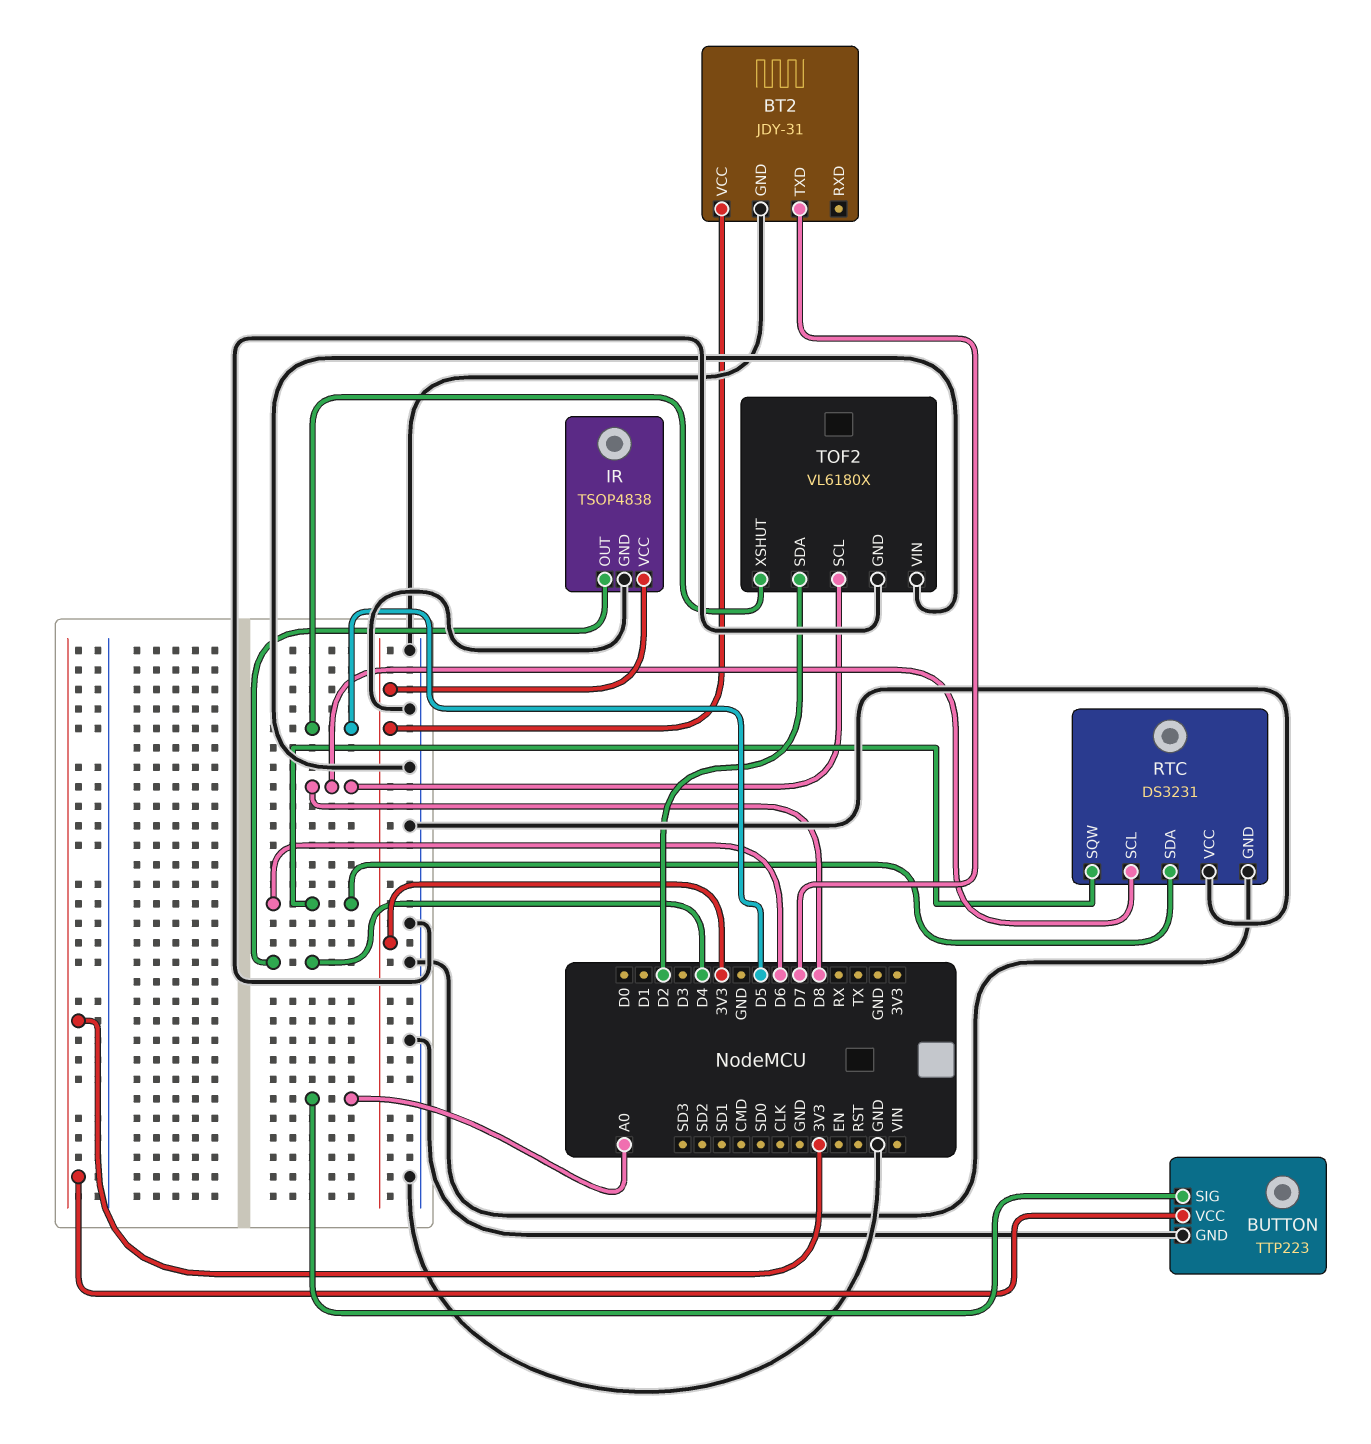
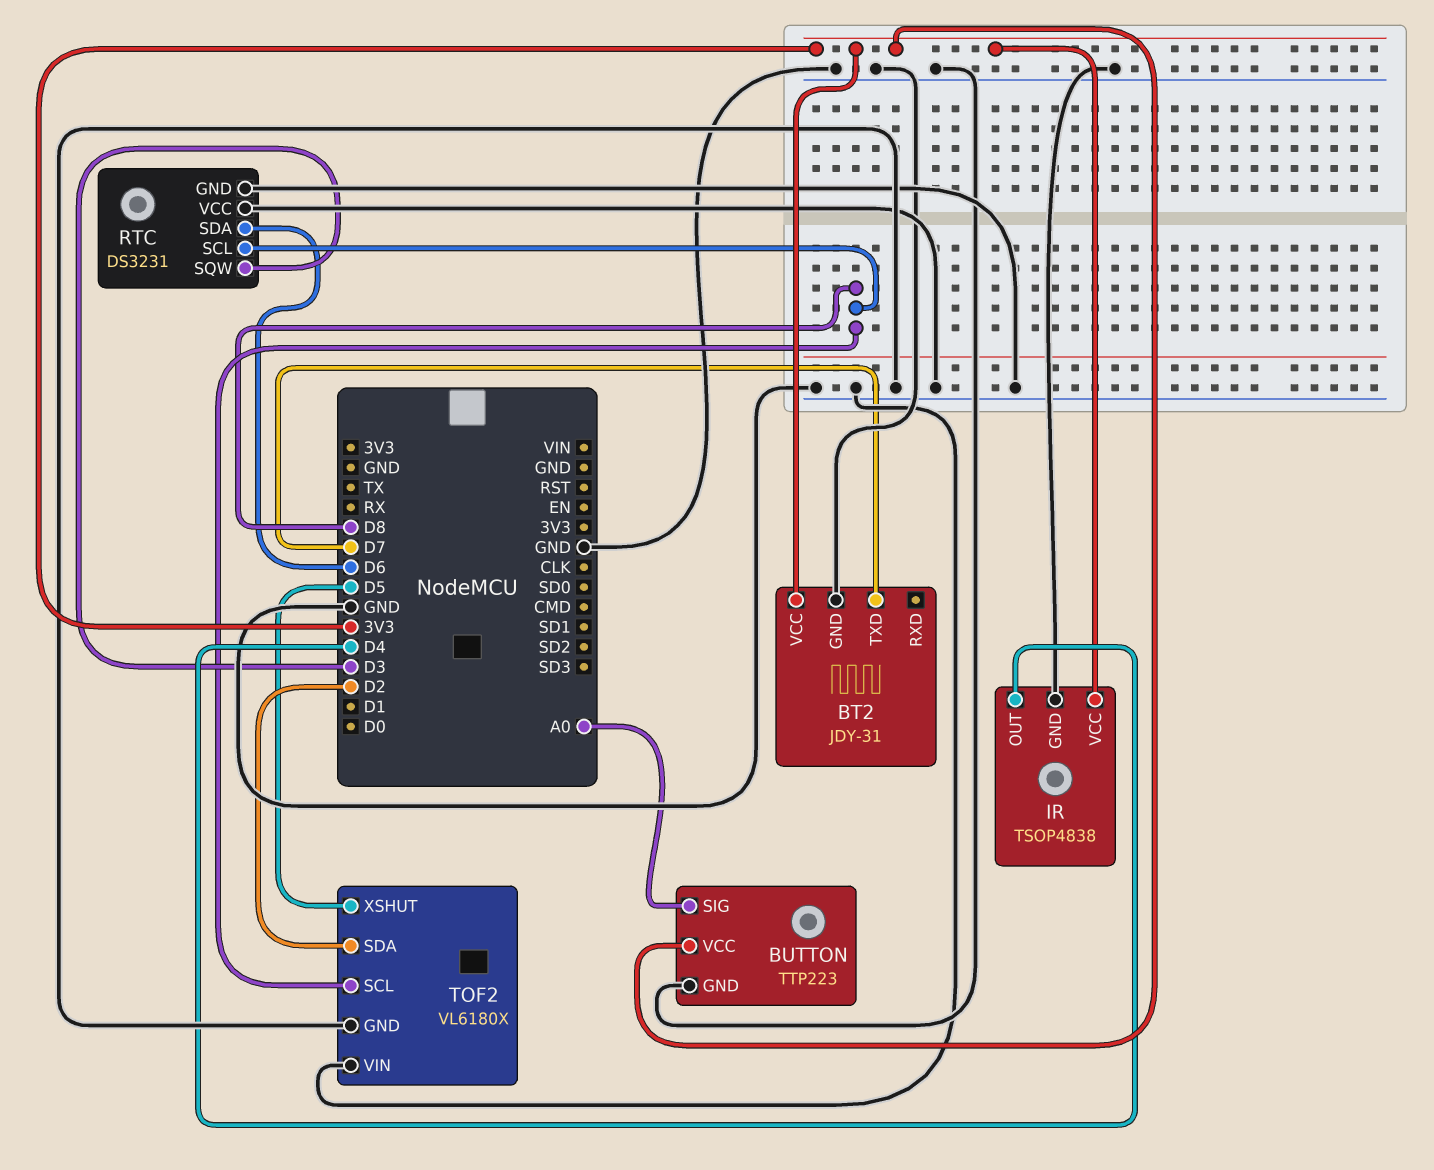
RTC pin SQW: D6 -> D3

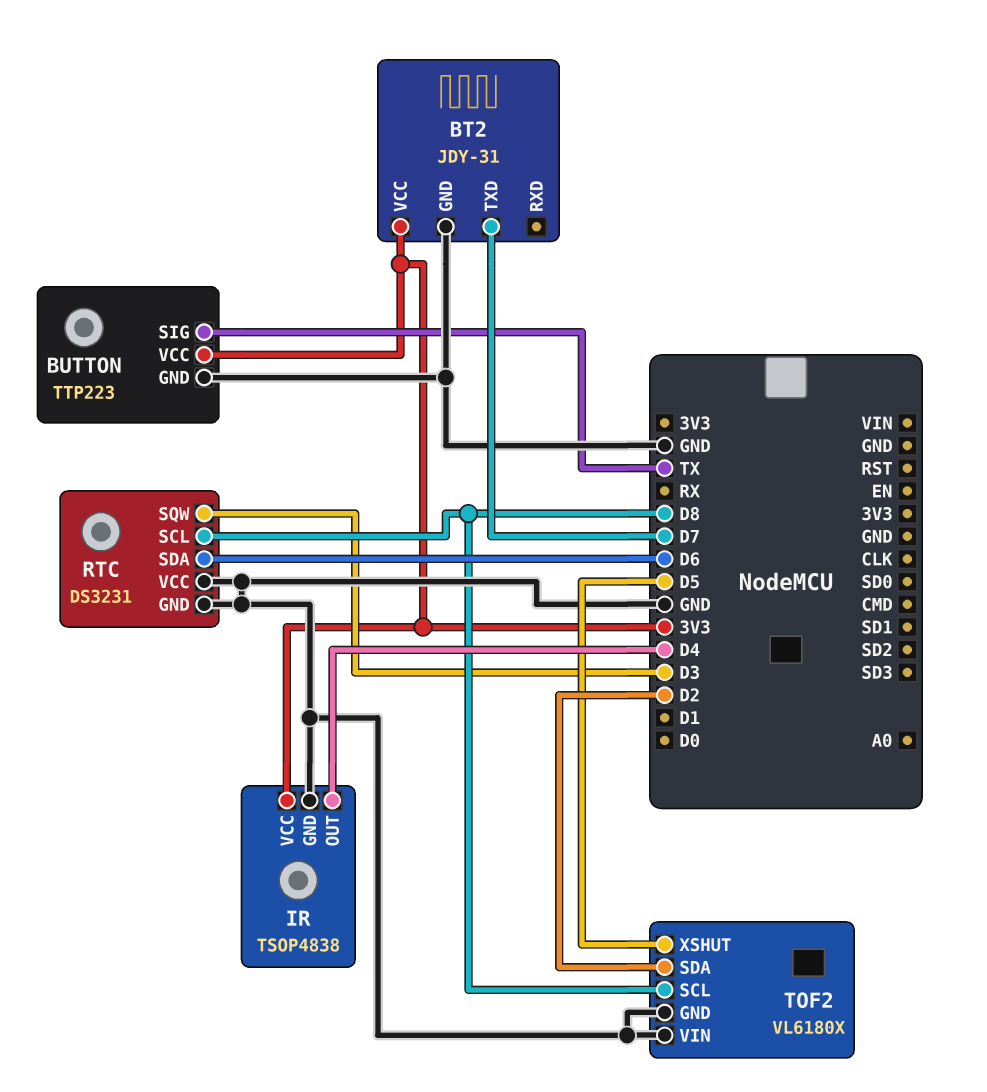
BUTTON pin SIG: A0 -> TX

